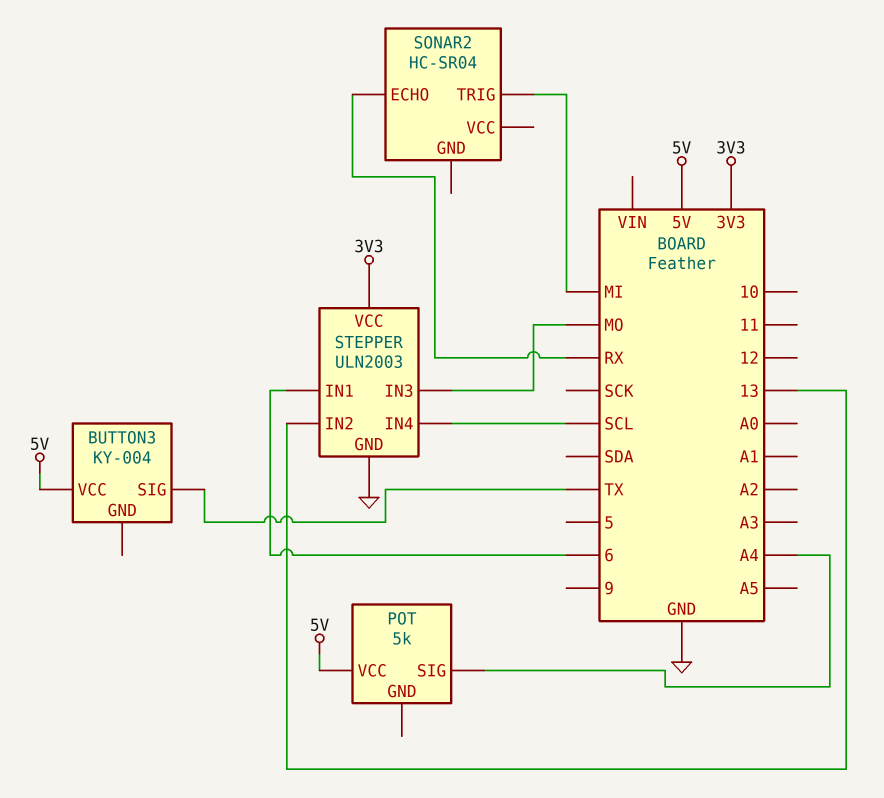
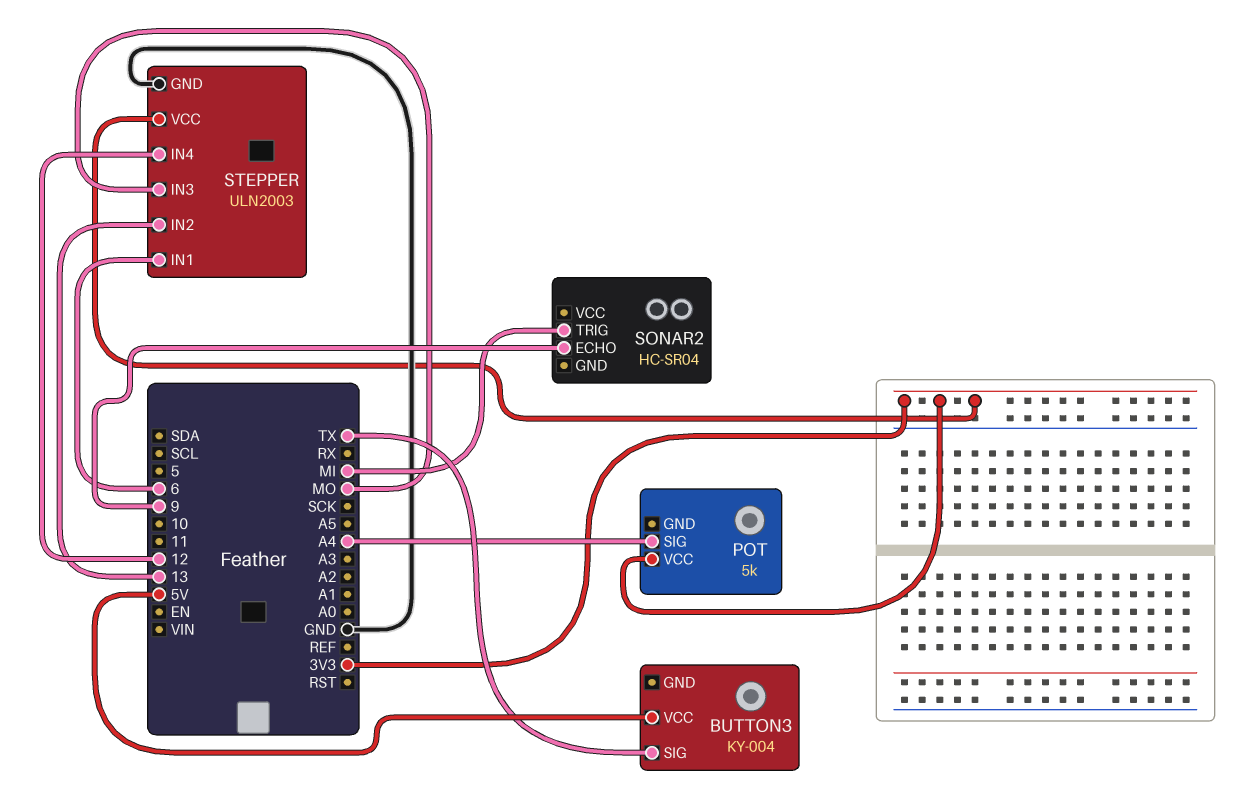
POT pin VCC: 5V -> 3V3
SONAR2 pin ECHO: RX -> 9
STEPPER pin IN4: SCL -> 12

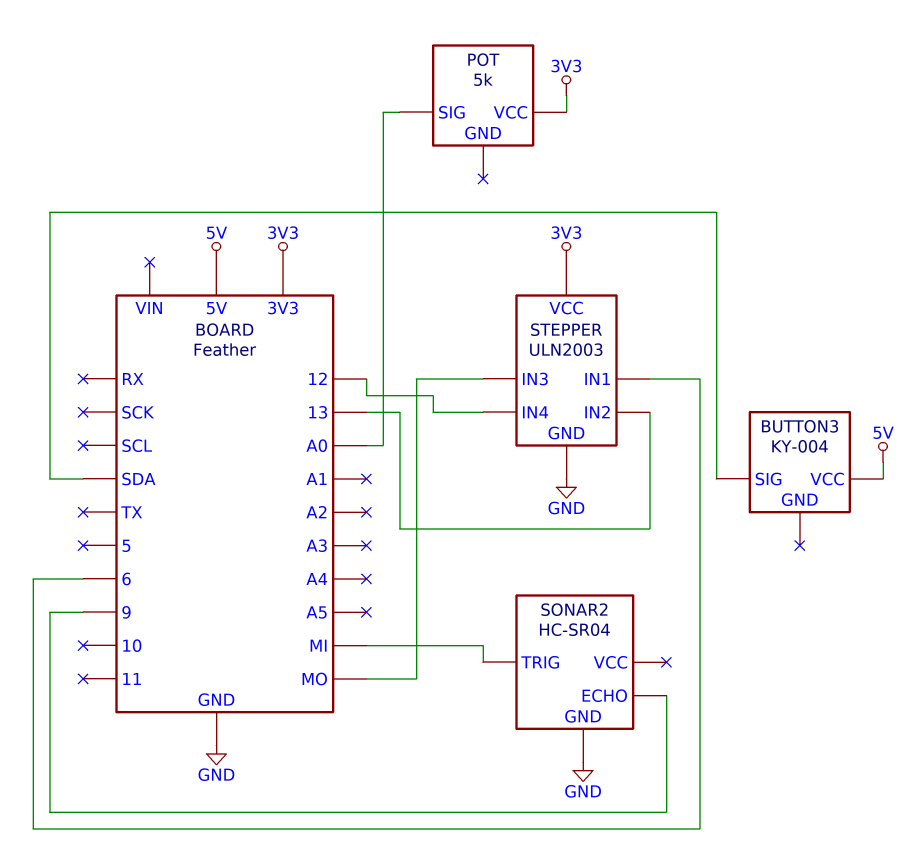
BUTTON3 pin SIG: TX -> SDA
POT pin SIG: A4 -> A0
SONAR2 pin GND: none -> GND

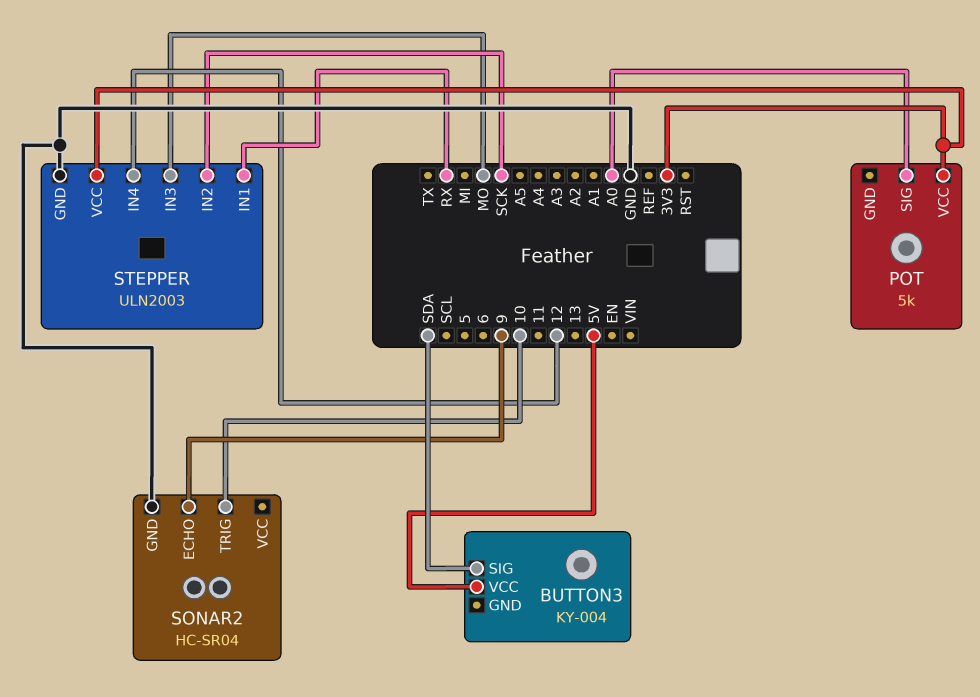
SONAR2 pin TRIG: MI -> 10
STEPPER pin IN1: 6 -> RX
STEPPER pin IN2: 13 -> SCK

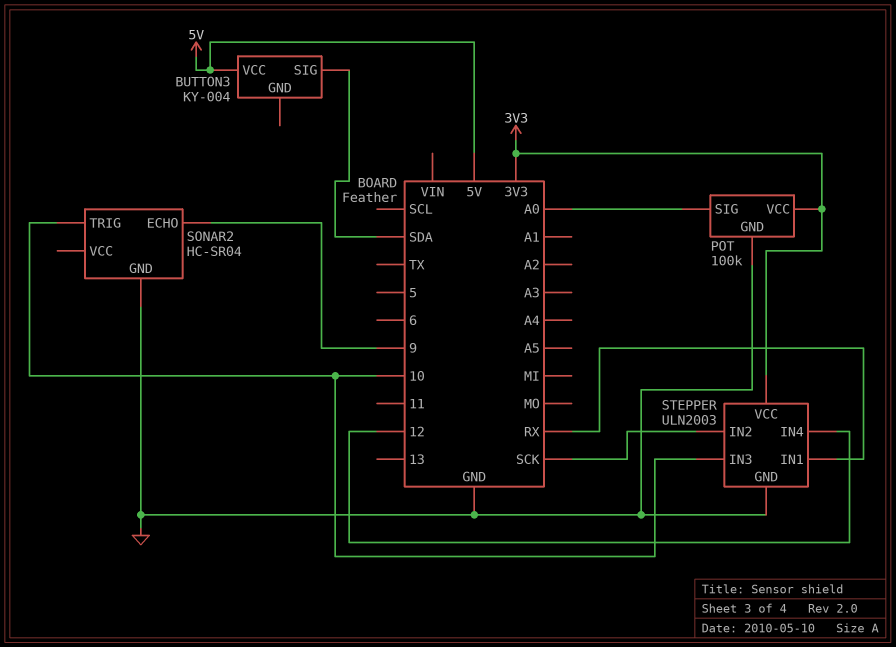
POT: 5k -> 100k
POT pin GND: none -> GND
STEPPER pin IN3: MO -> 10

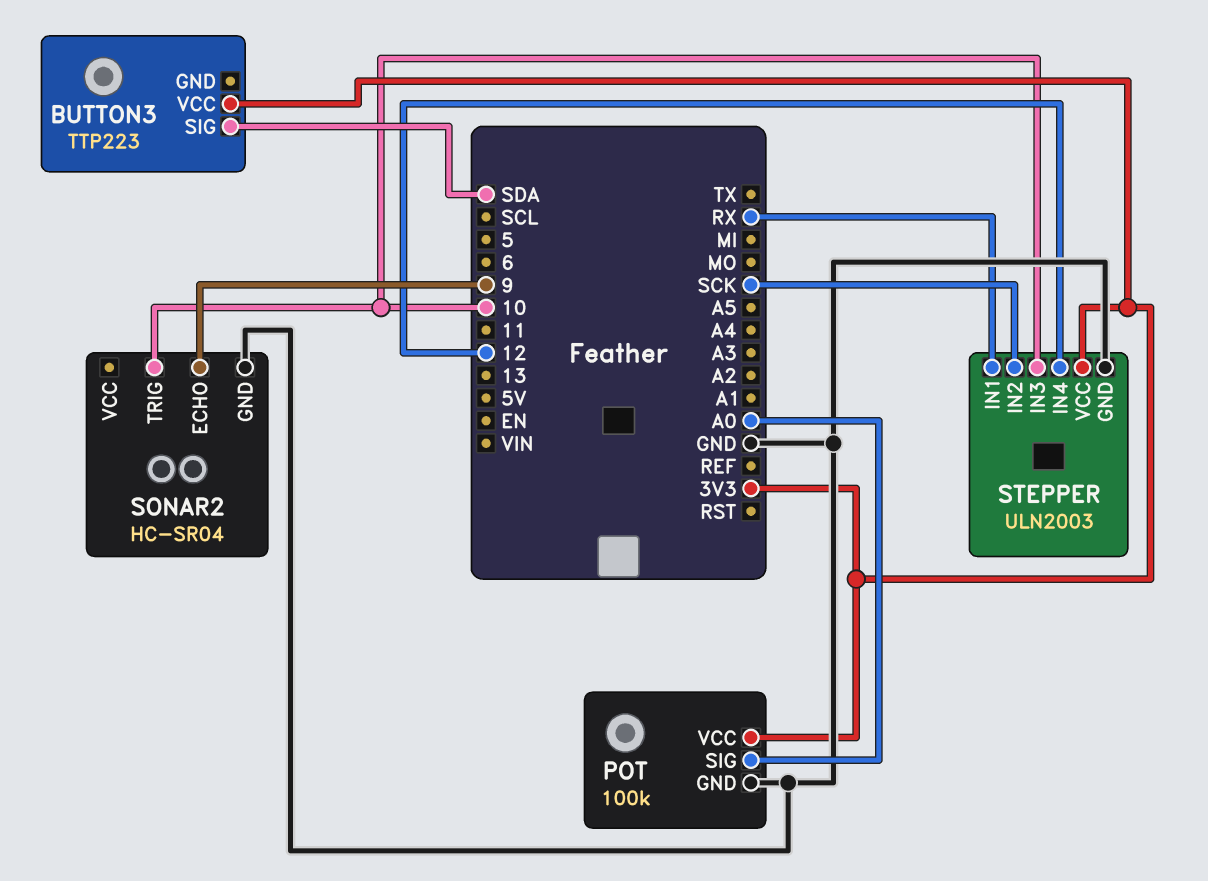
BUTTON3: KY-004 -> TTP223
BUTTON3 pin VCC: 5V -> 3V3

